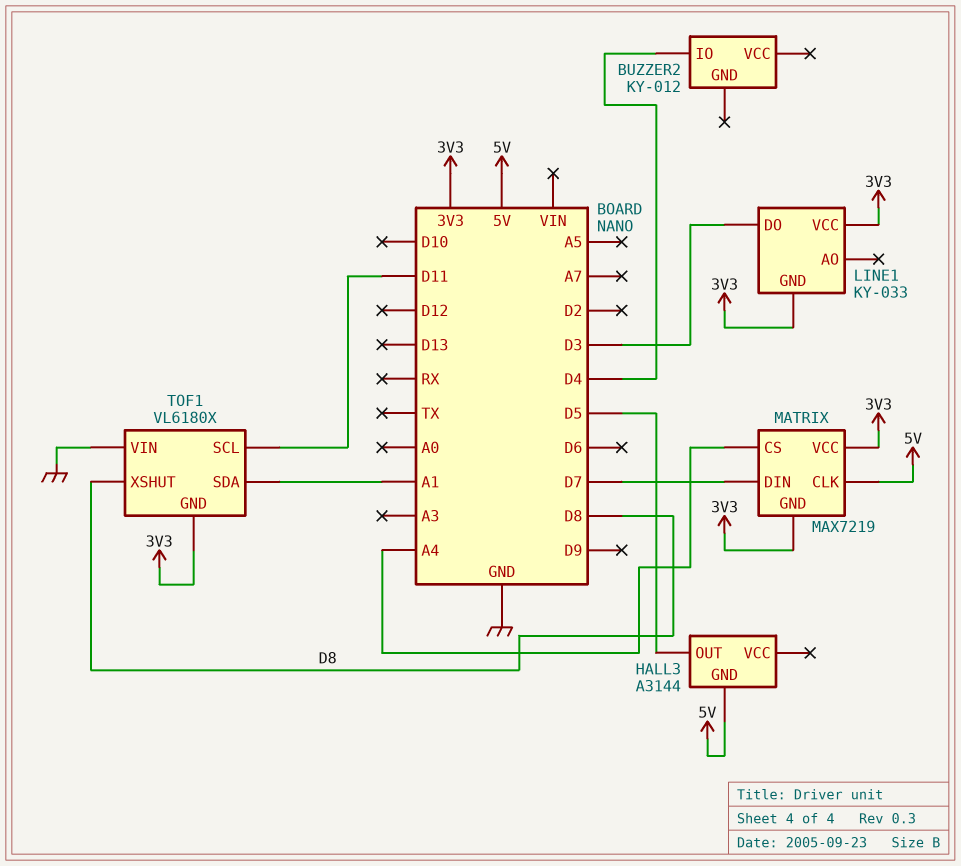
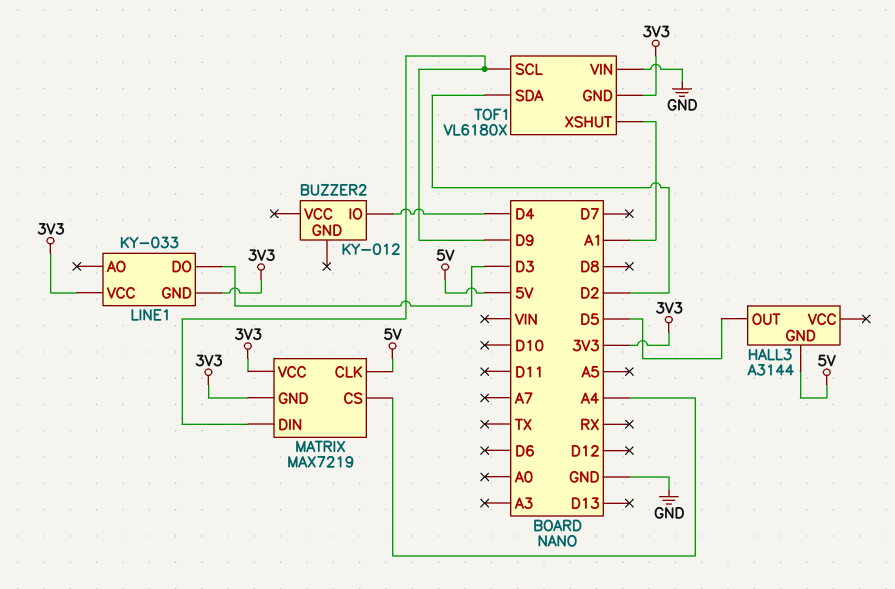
MATRIX pin DIN: D7 -> D9
TOF1 pin SCL: D11 -> D9
TOF1 pin SDA: A1 -> D2
TOF1 pin XSHUT: D8 -> A1

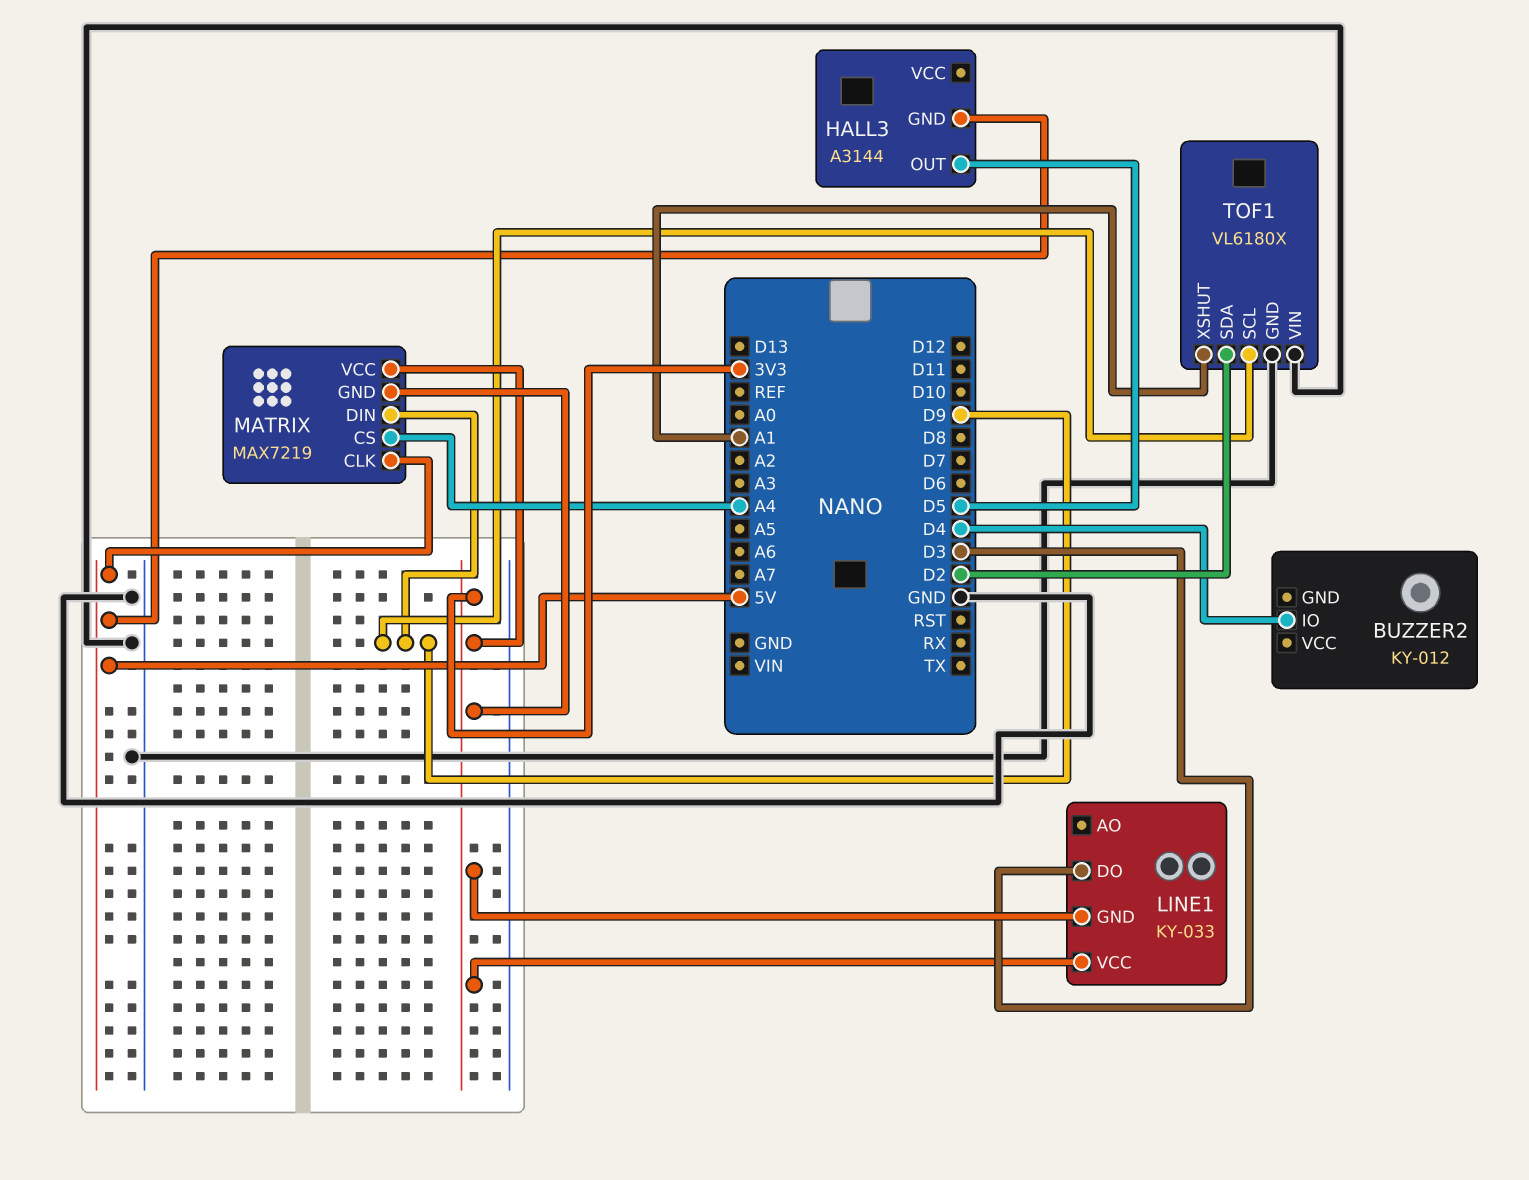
TOF1 pin GND: 3V3 -> GND

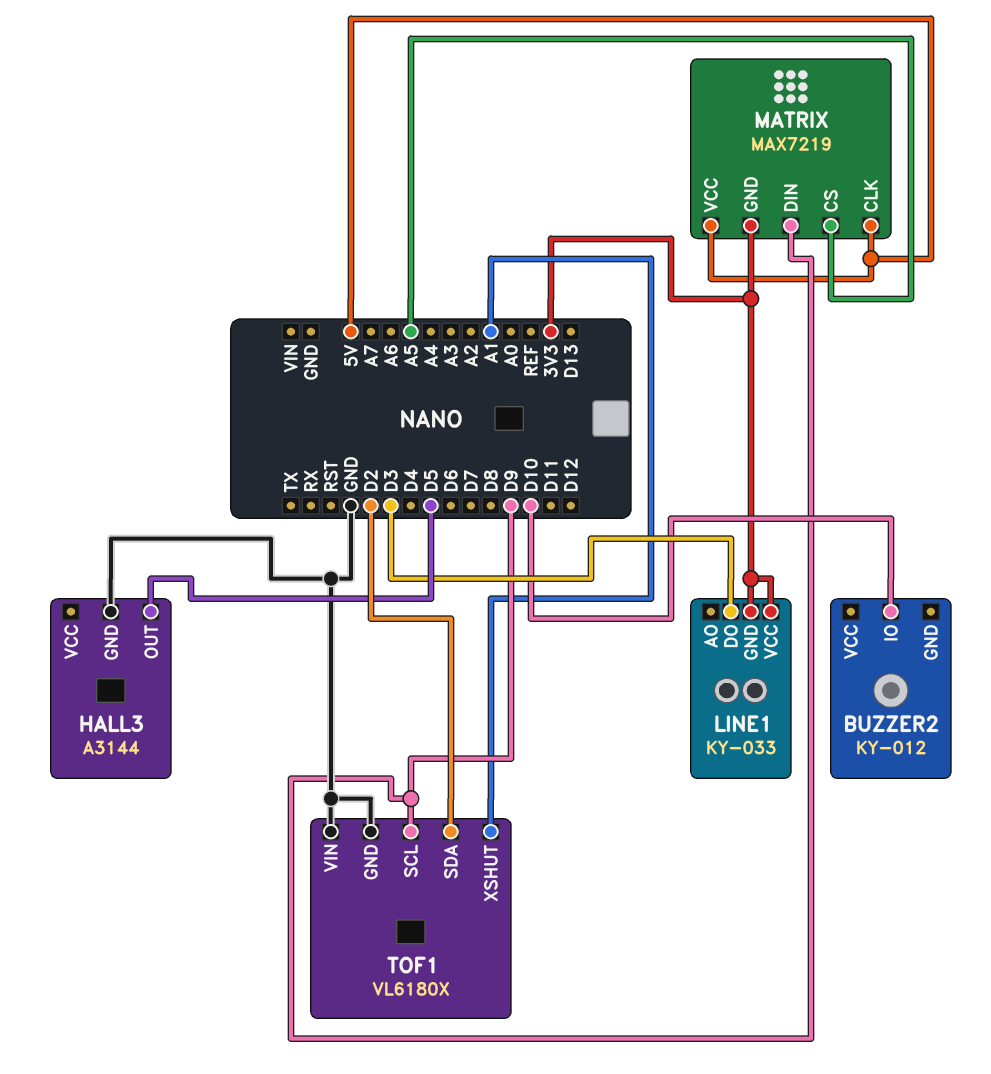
BUZZER2 pin IO: D4 -> D10
HALL3 pin GND: 5V -> GND
MATRIX pin CS: A4 -> A5
MATRIX pin VCC: 3V3 -> 5V

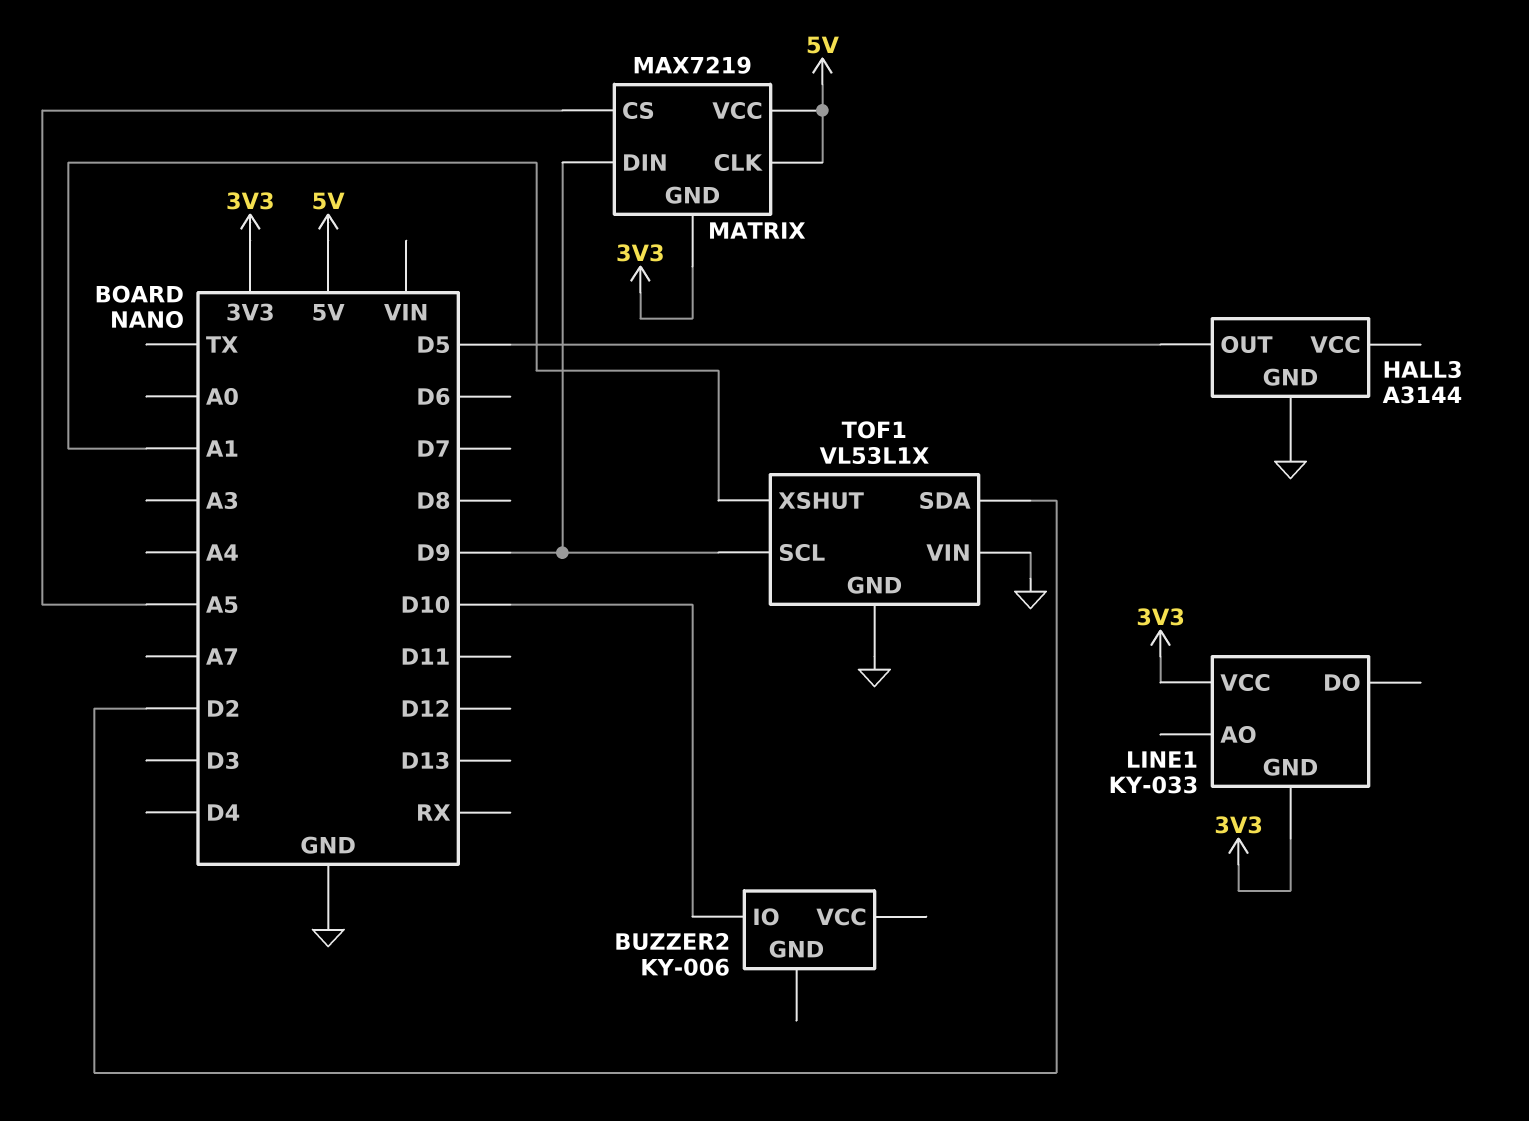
BUZZER2: KY-012 -> KY-006
LINE1 pin DO: D3 -> none
TOF1: VL6180X -> VL53L1X

